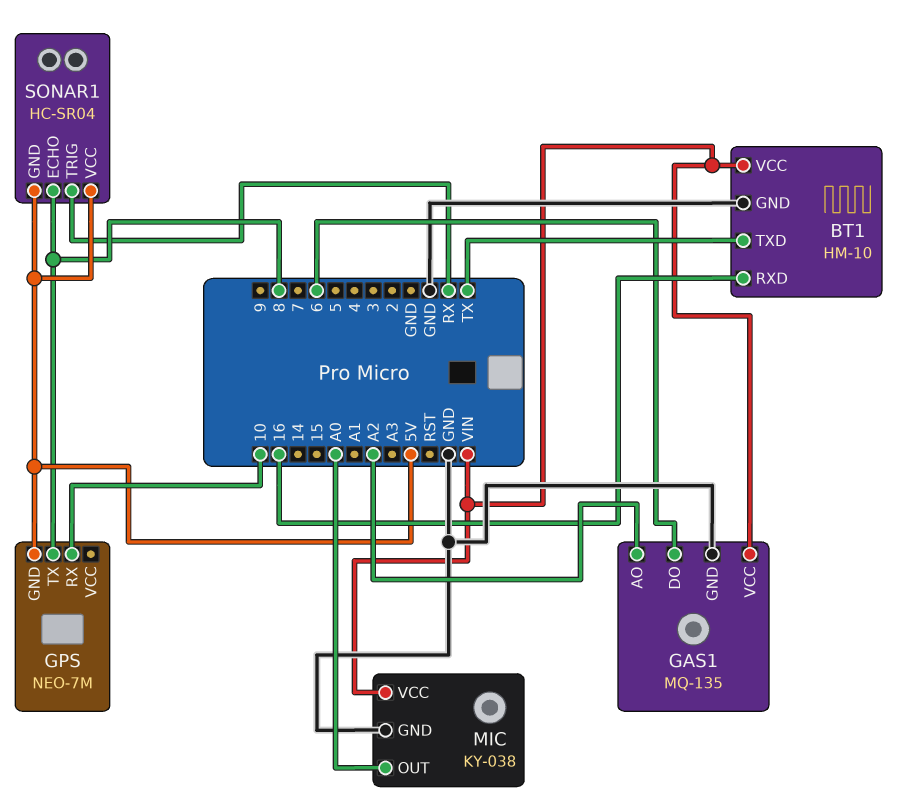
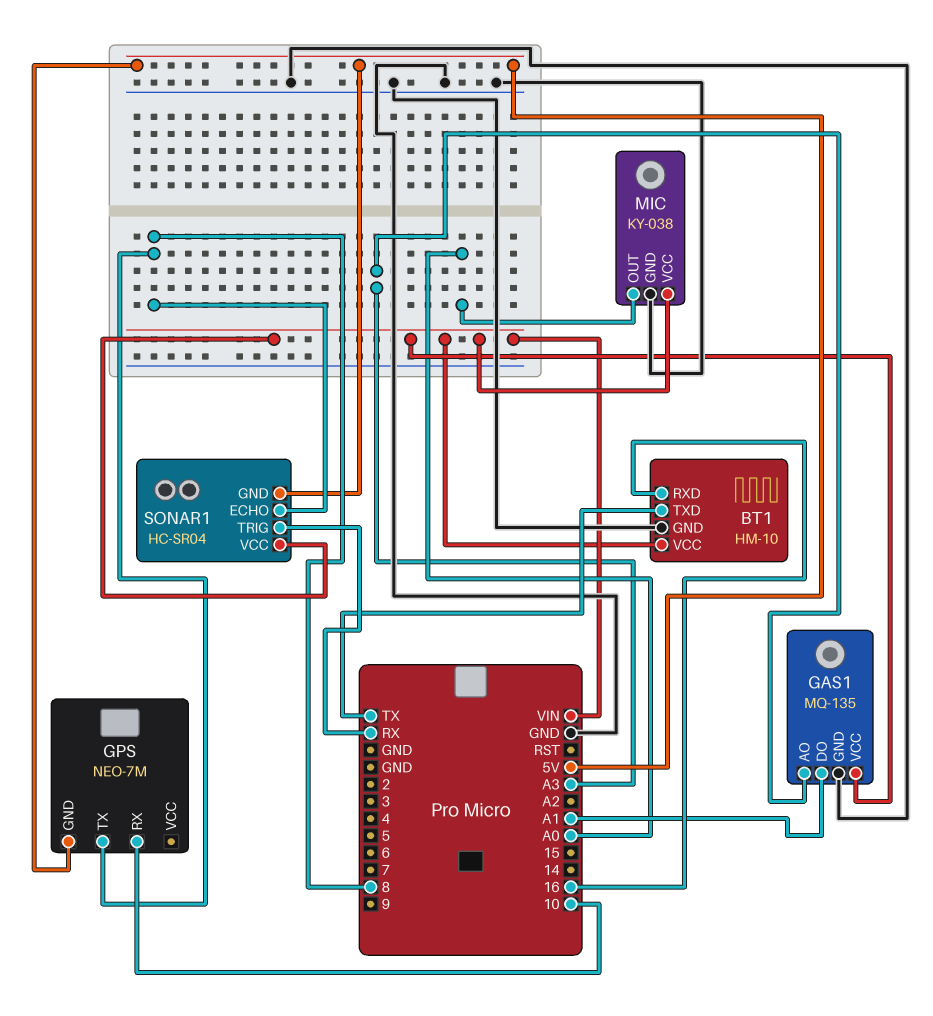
GAS1 pin AO: A2 -> A3
GAS1 pin DO: 6 -> A1
SONAR1 pin VCC: 5V -> VIN

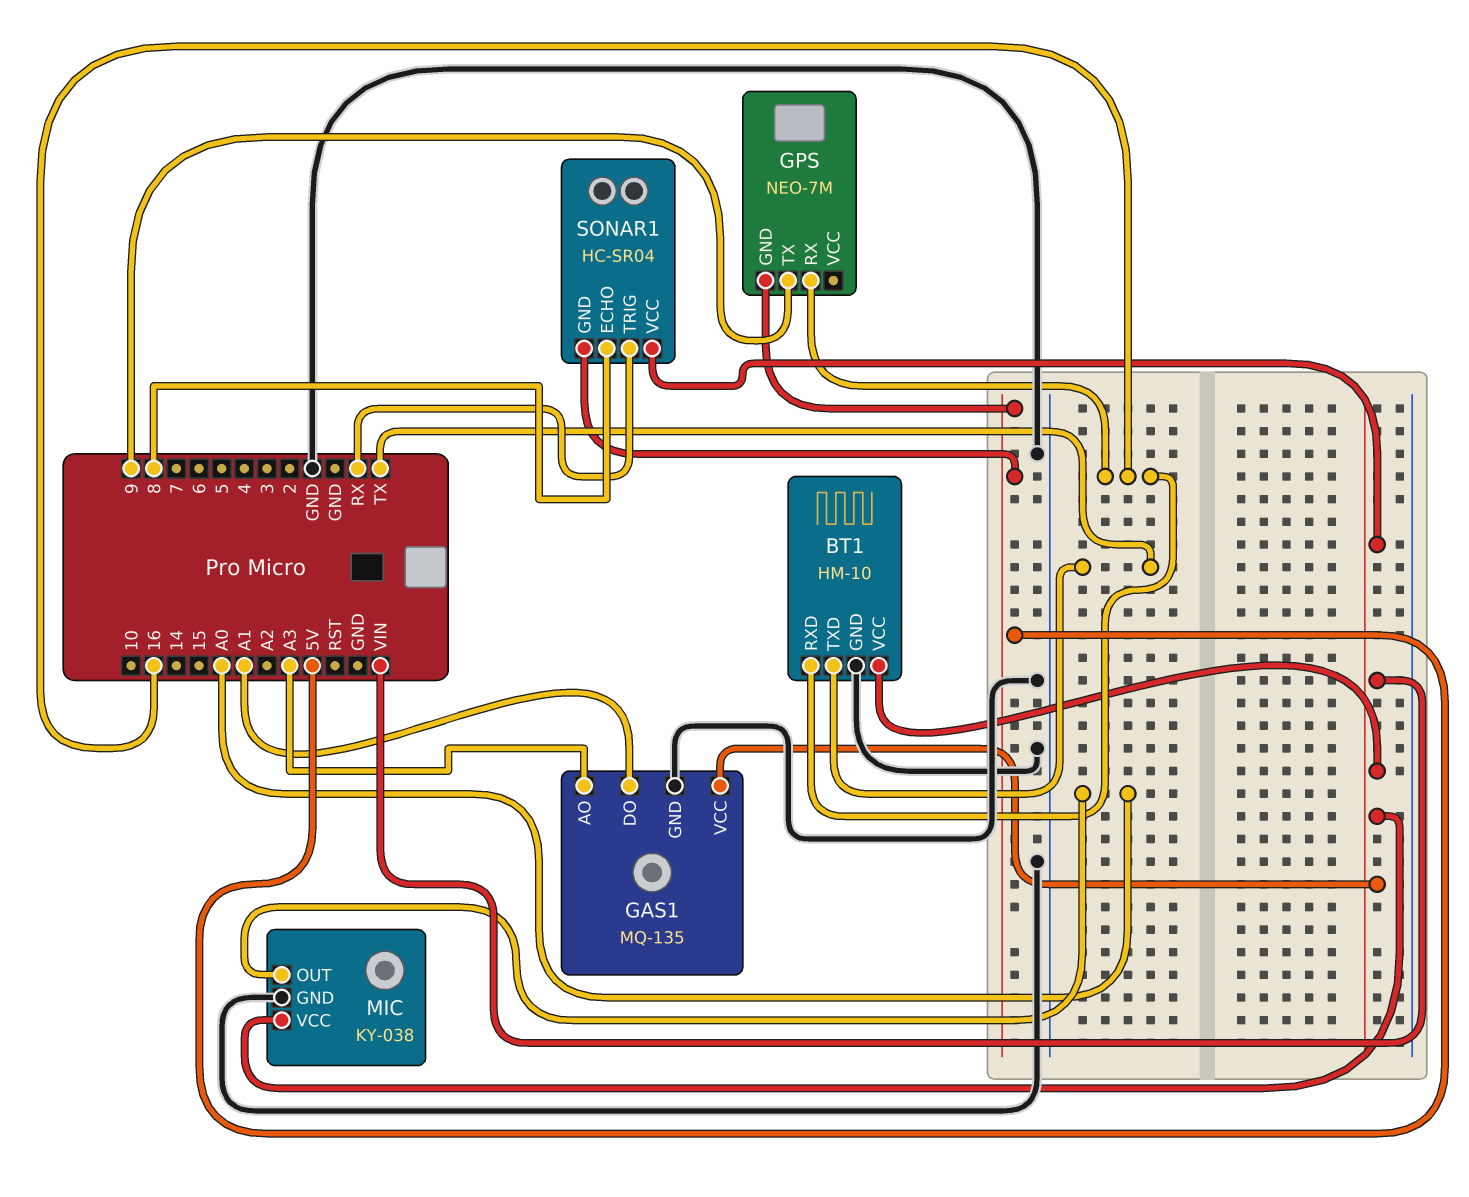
GPS pin RX: 10 -> 16
GPS pin TX: 8 -> 9

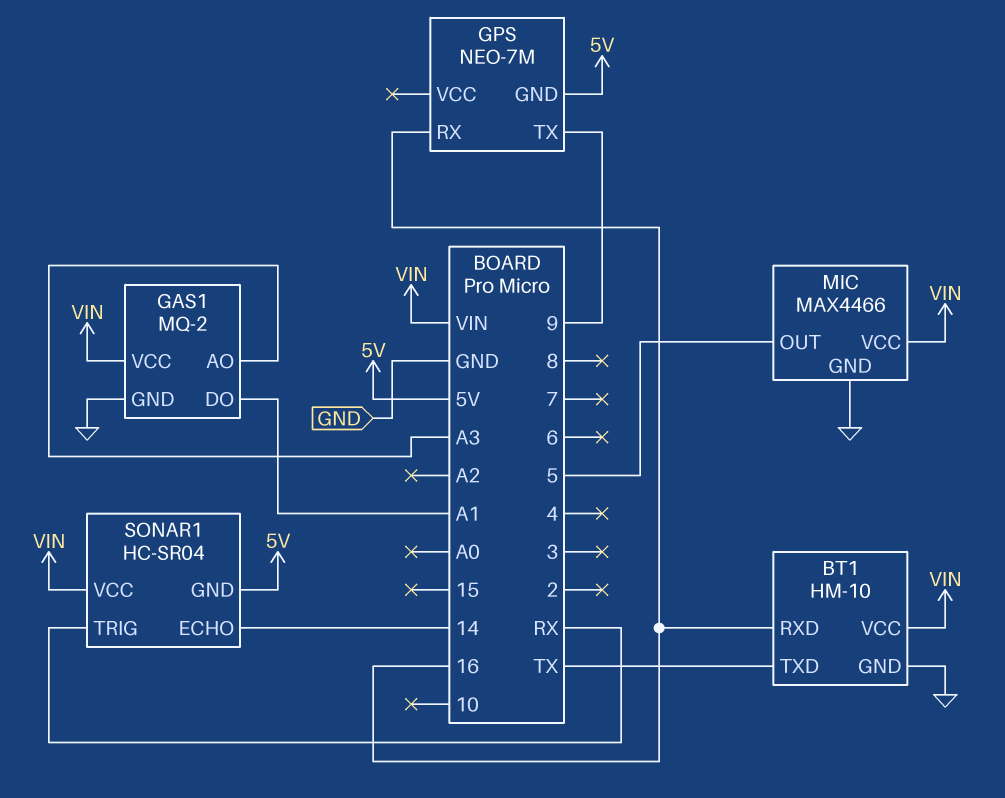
GAS1: MQ-135 -> MQ-2
MIC: KY-038 -> MAX4466
MIC pin OUT: A0 -> 5
SONAR1 pin ECHO: 8 -> 14

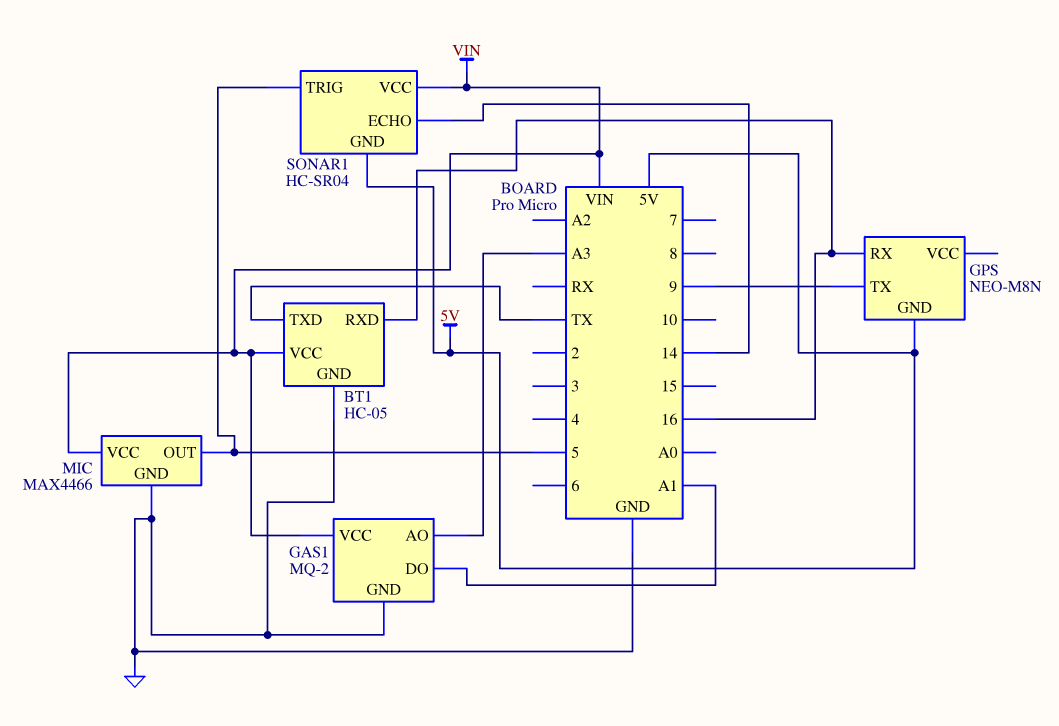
BT1: HM-10 -> HC-05
GPS: NEO-7M -> NEO-M8N
SONAR1 pin TRIG: RX -> 5

